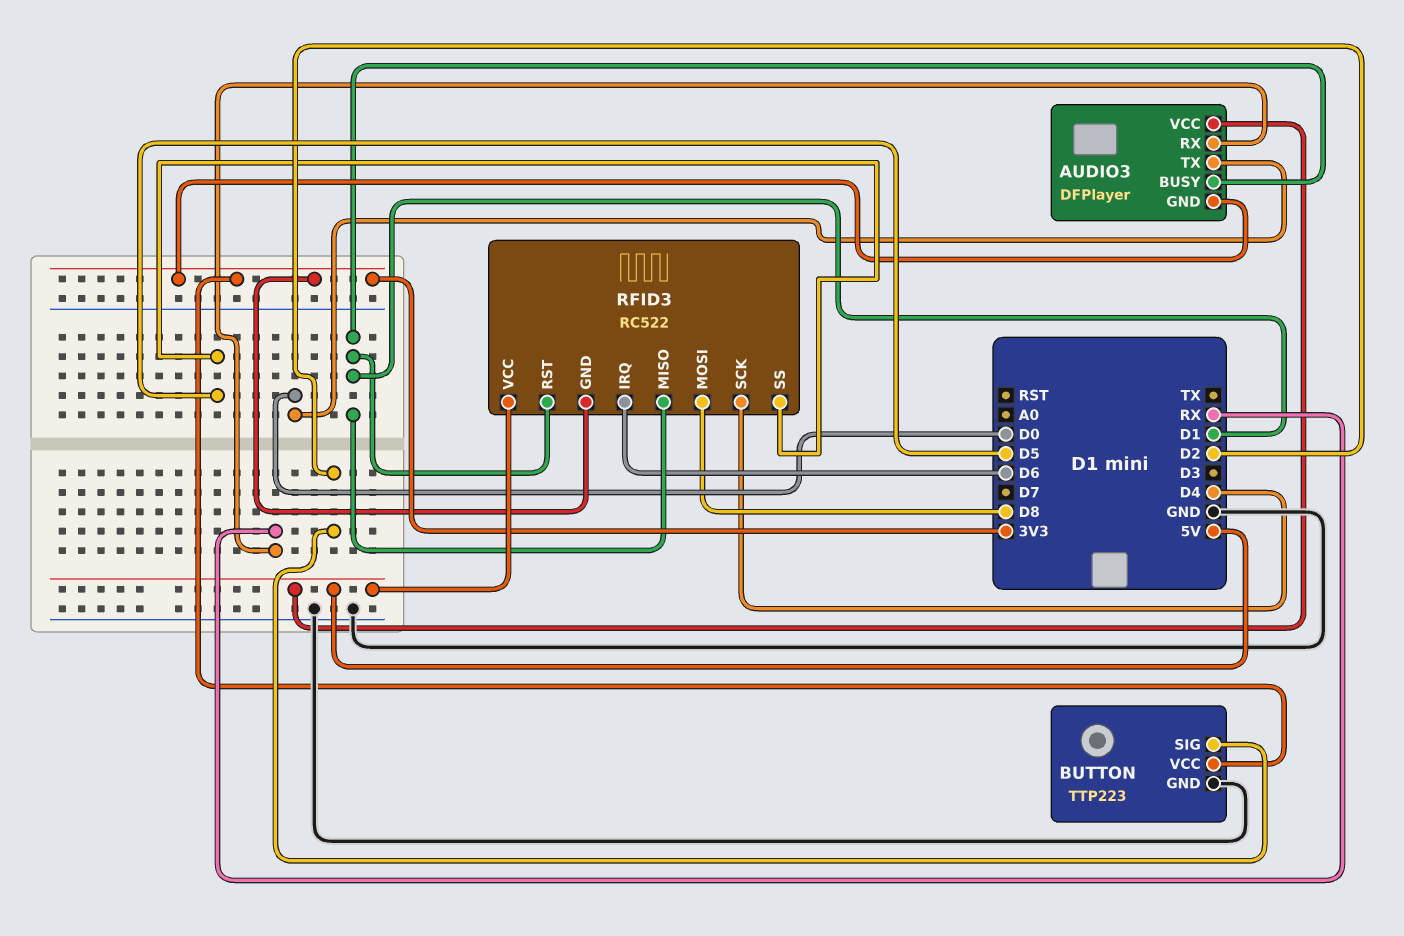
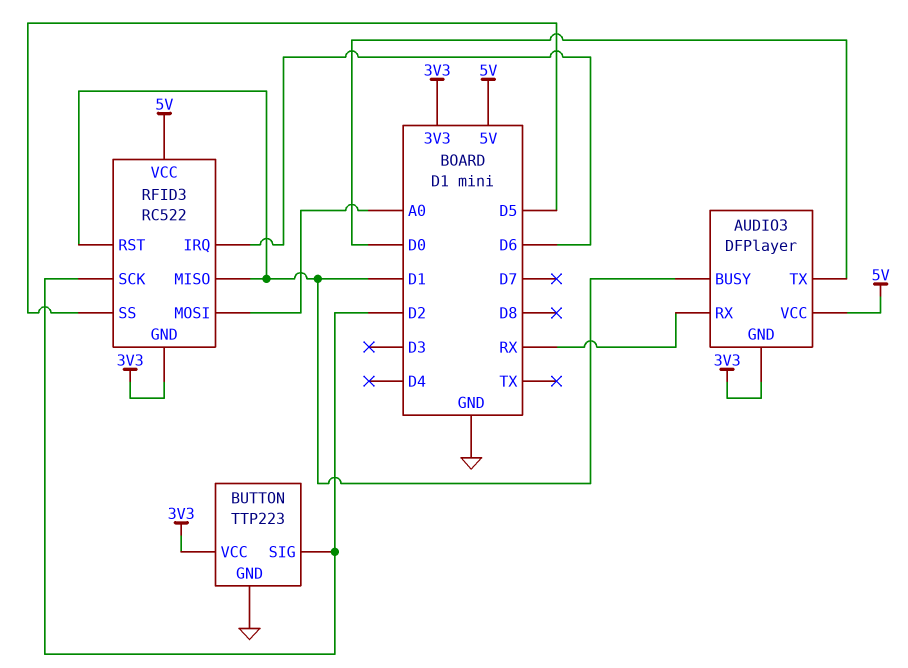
RFID3 pin MOSI: D8 -> A0
RFID3 pin SCK: D4 -> D2

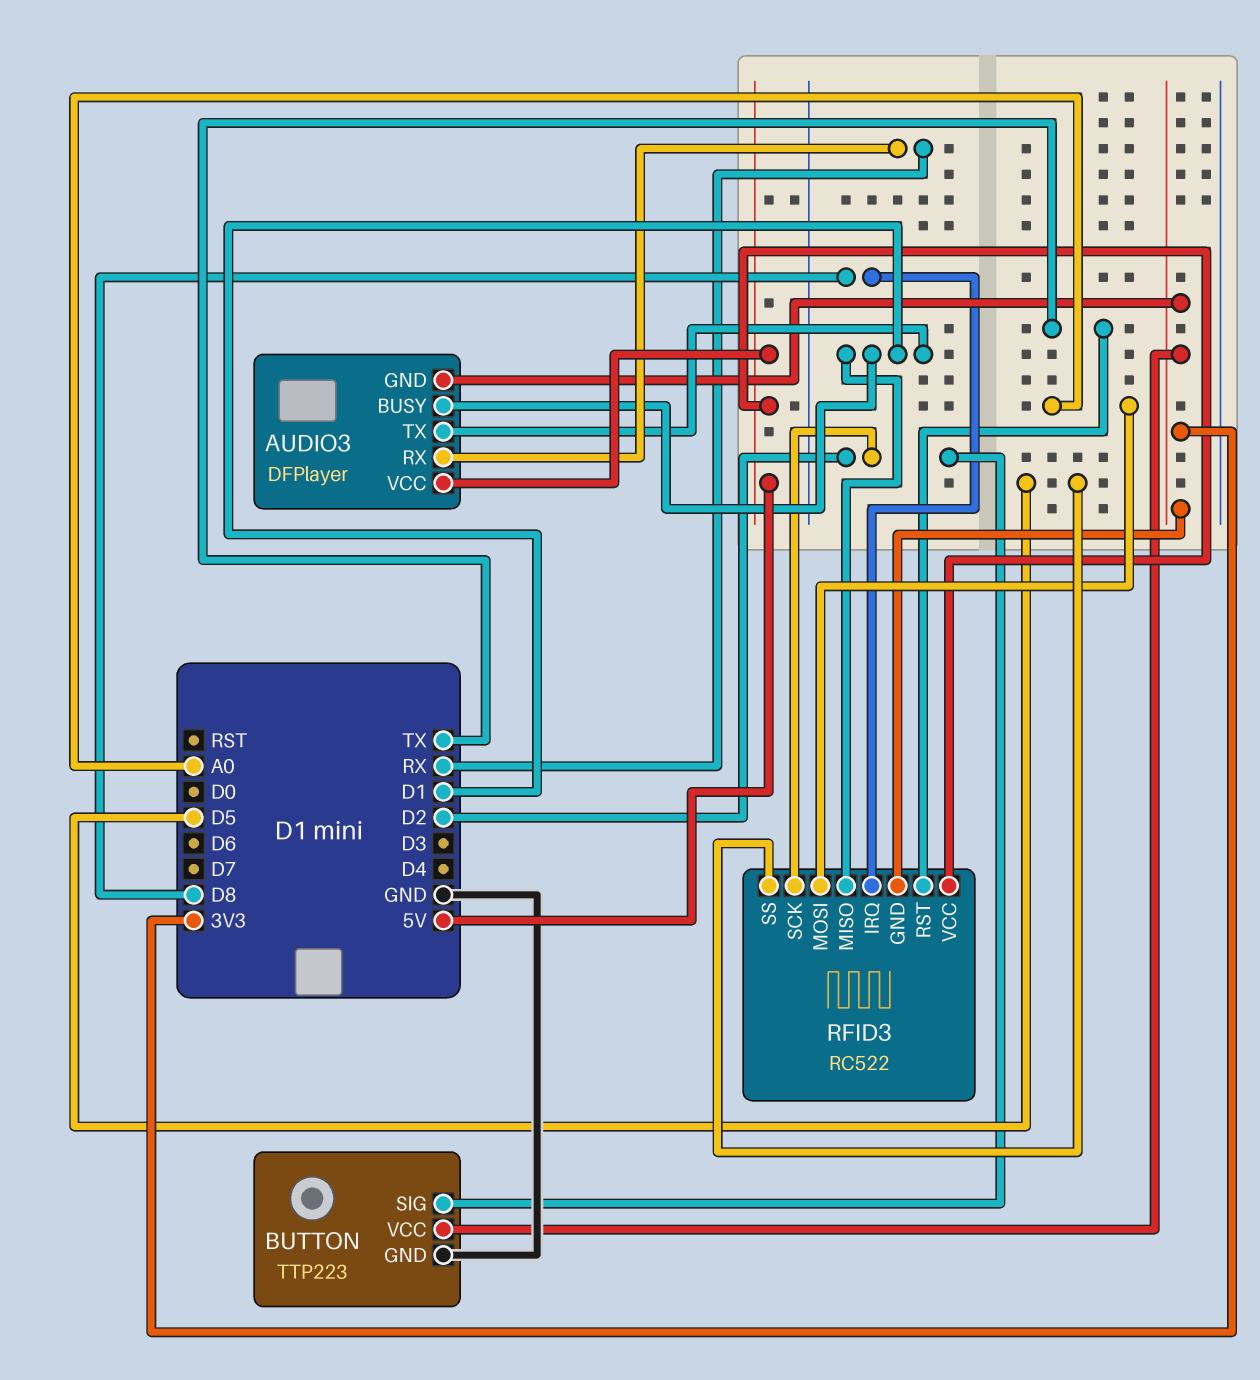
AUDIO3 pin TX: D0 -> D1
RFID3 pin IRQ: D6 -> D8
RFID3 pin RST: D1 -> TX

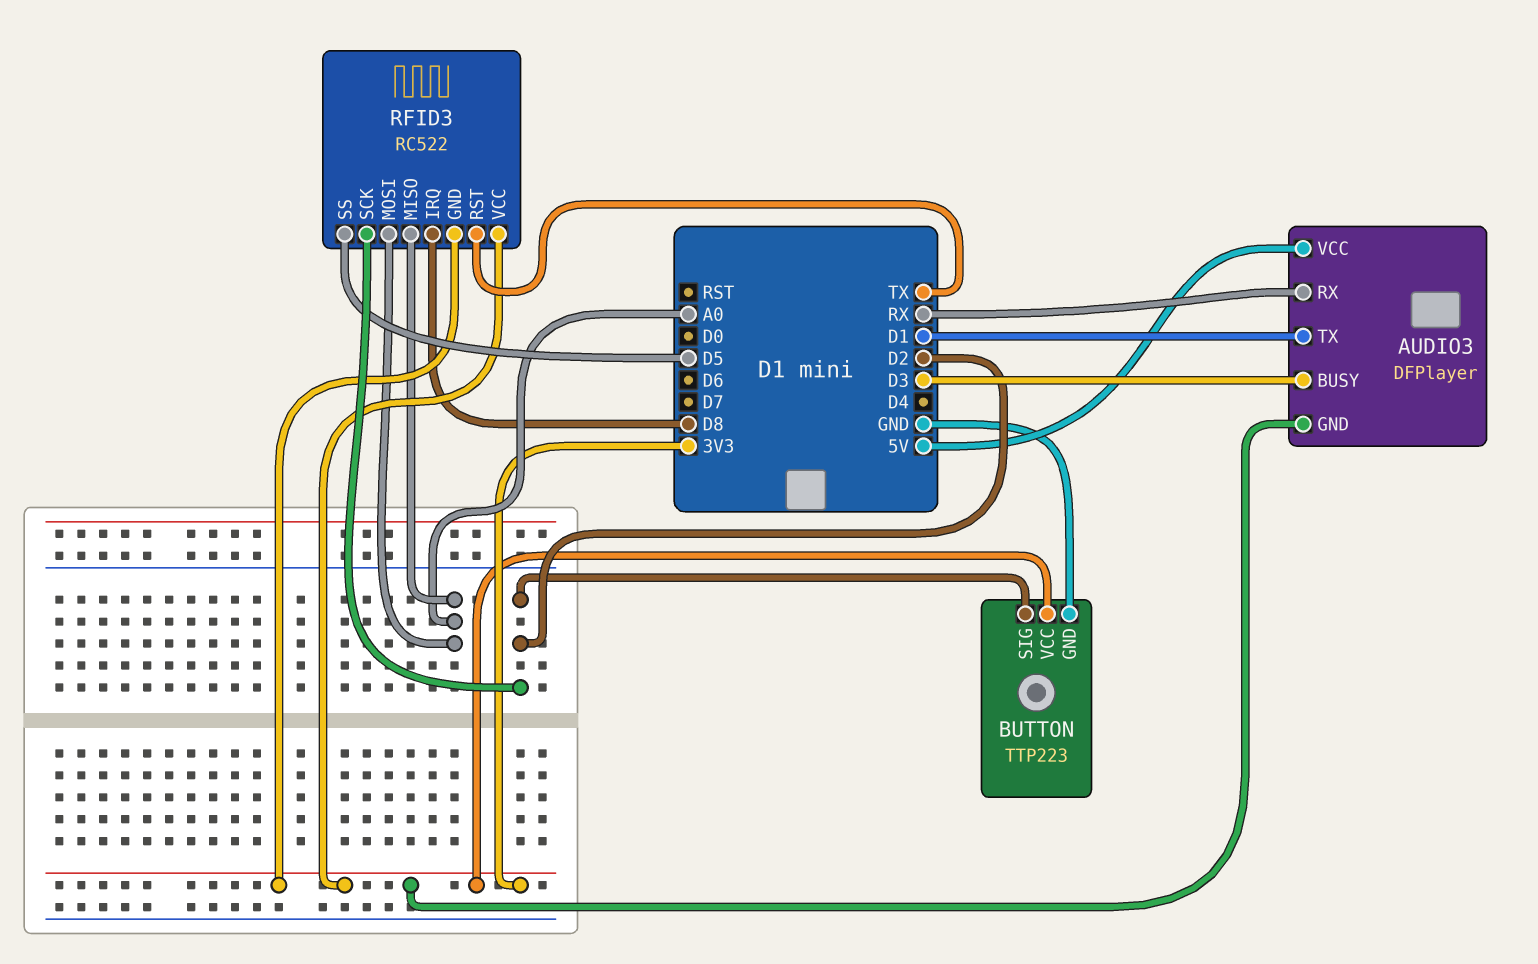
AUDIO3 pin BUSY: D1 -> D3
RFID3 pin MISO: D1 -> A0
RFID3 pin VCC: 5V -> 3V3

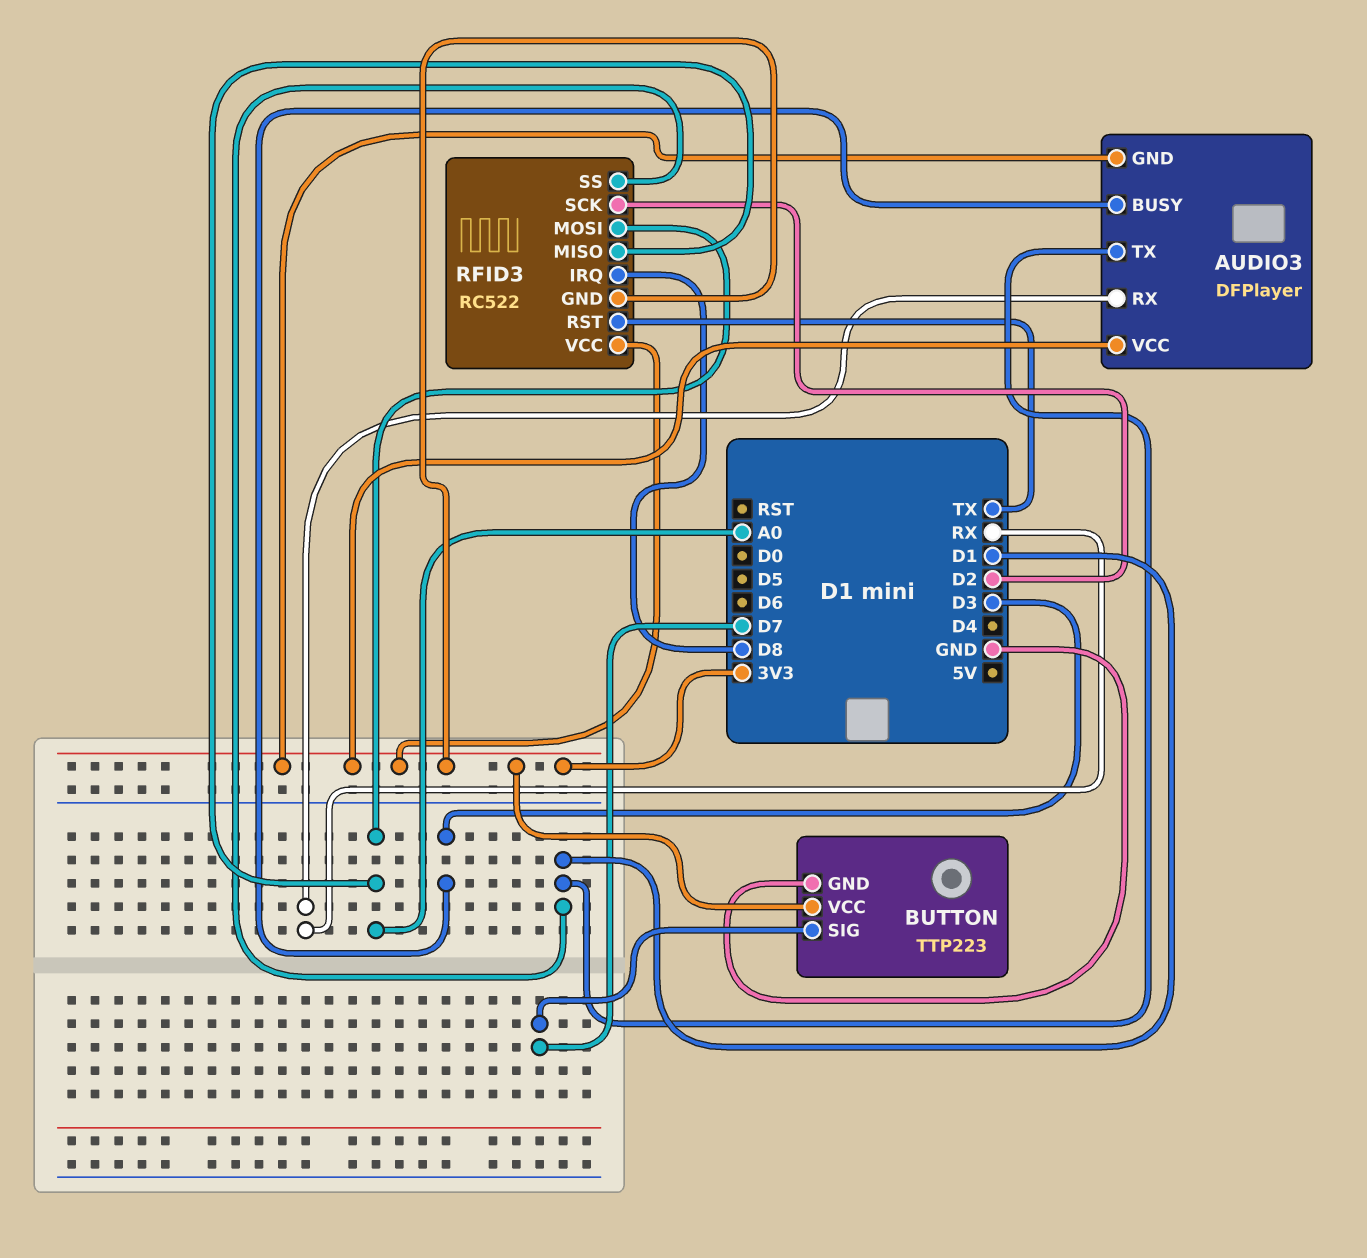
AUDIO3 pin VCC: 5V -> 3V3
BUTTON pin SIG: D2 -> D7
RFID3 pin SS: D5 -> D1

